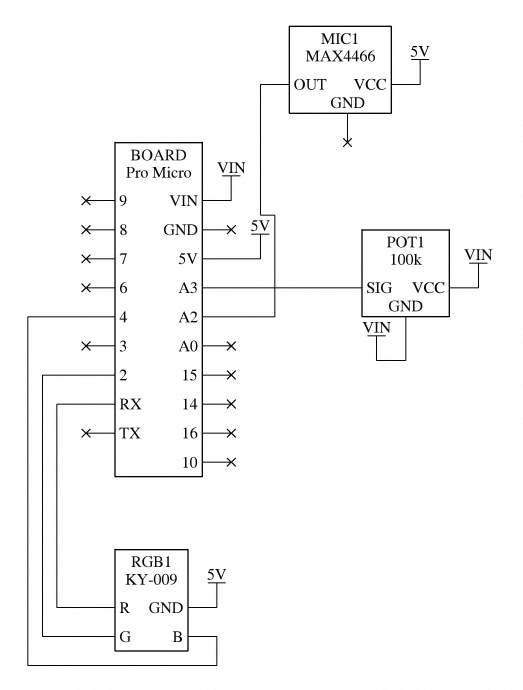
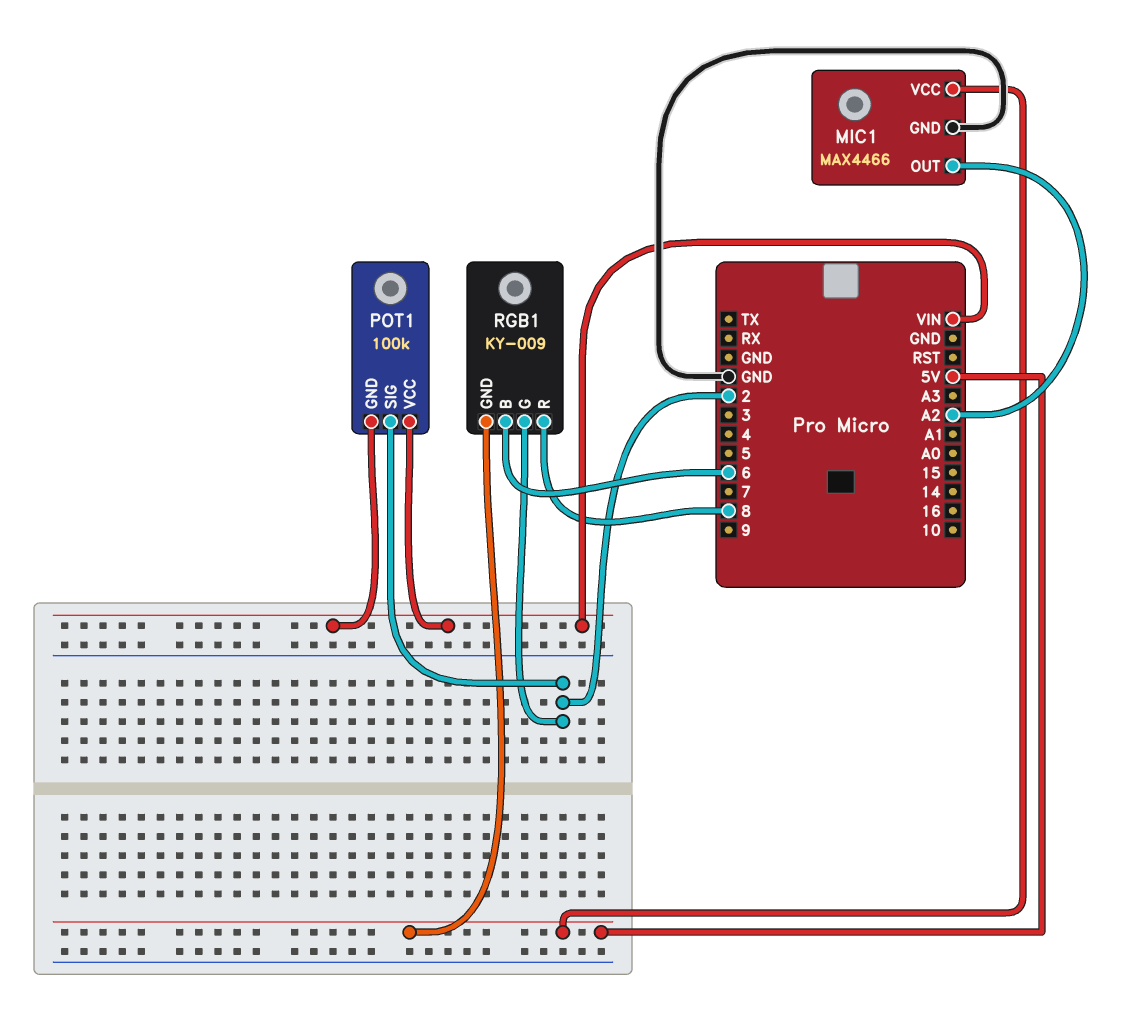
MIC1 pin GND: none -> GND
POT1 pin SIG: A3 -> 2
RGB1 pin B: 4 -> 6
RGB1 pin R: RX -> 8

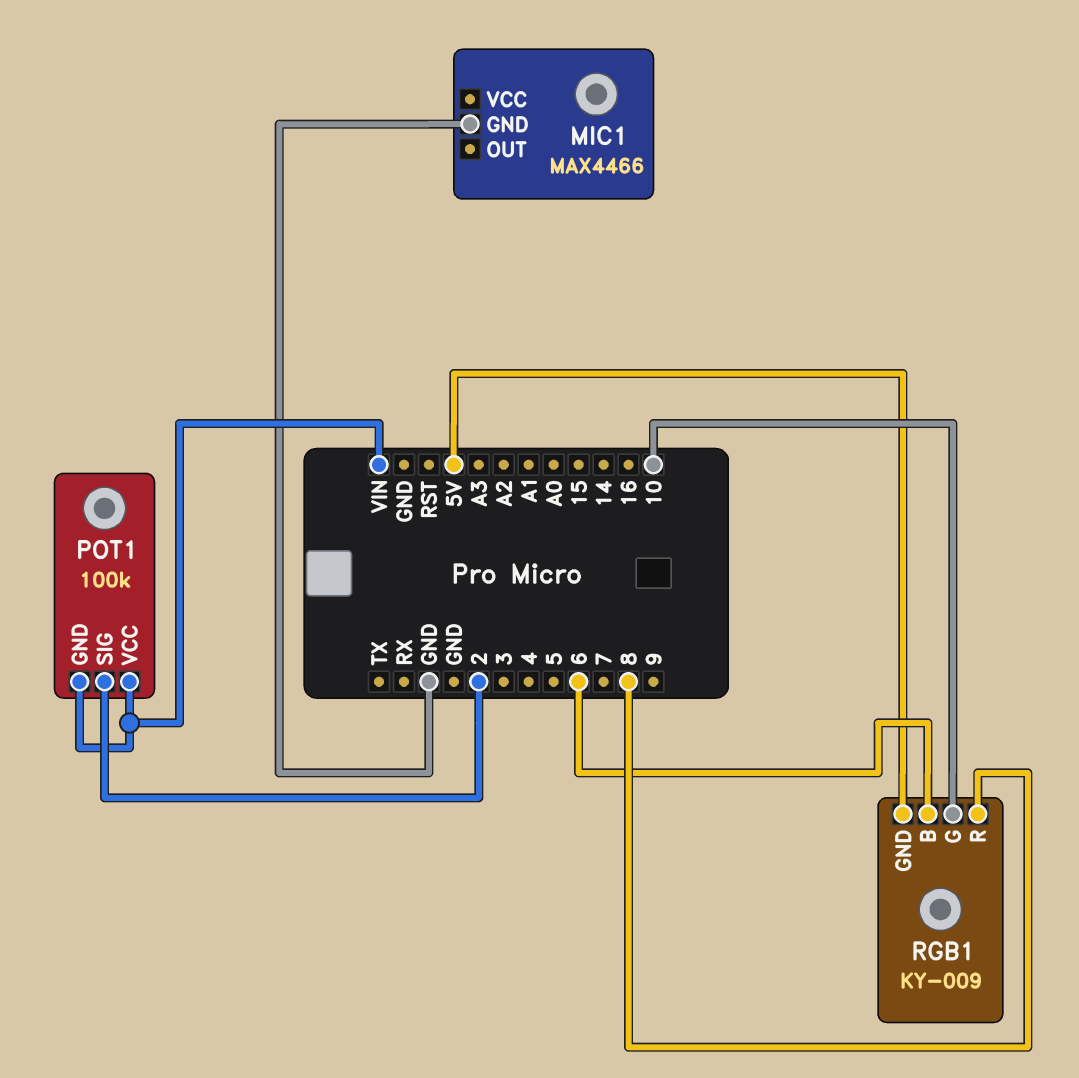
MIC1 pin OUT: A2 -> none
MIC1 pin VCC: 5V -> none
RGB1 pin G: 2 -> 10

